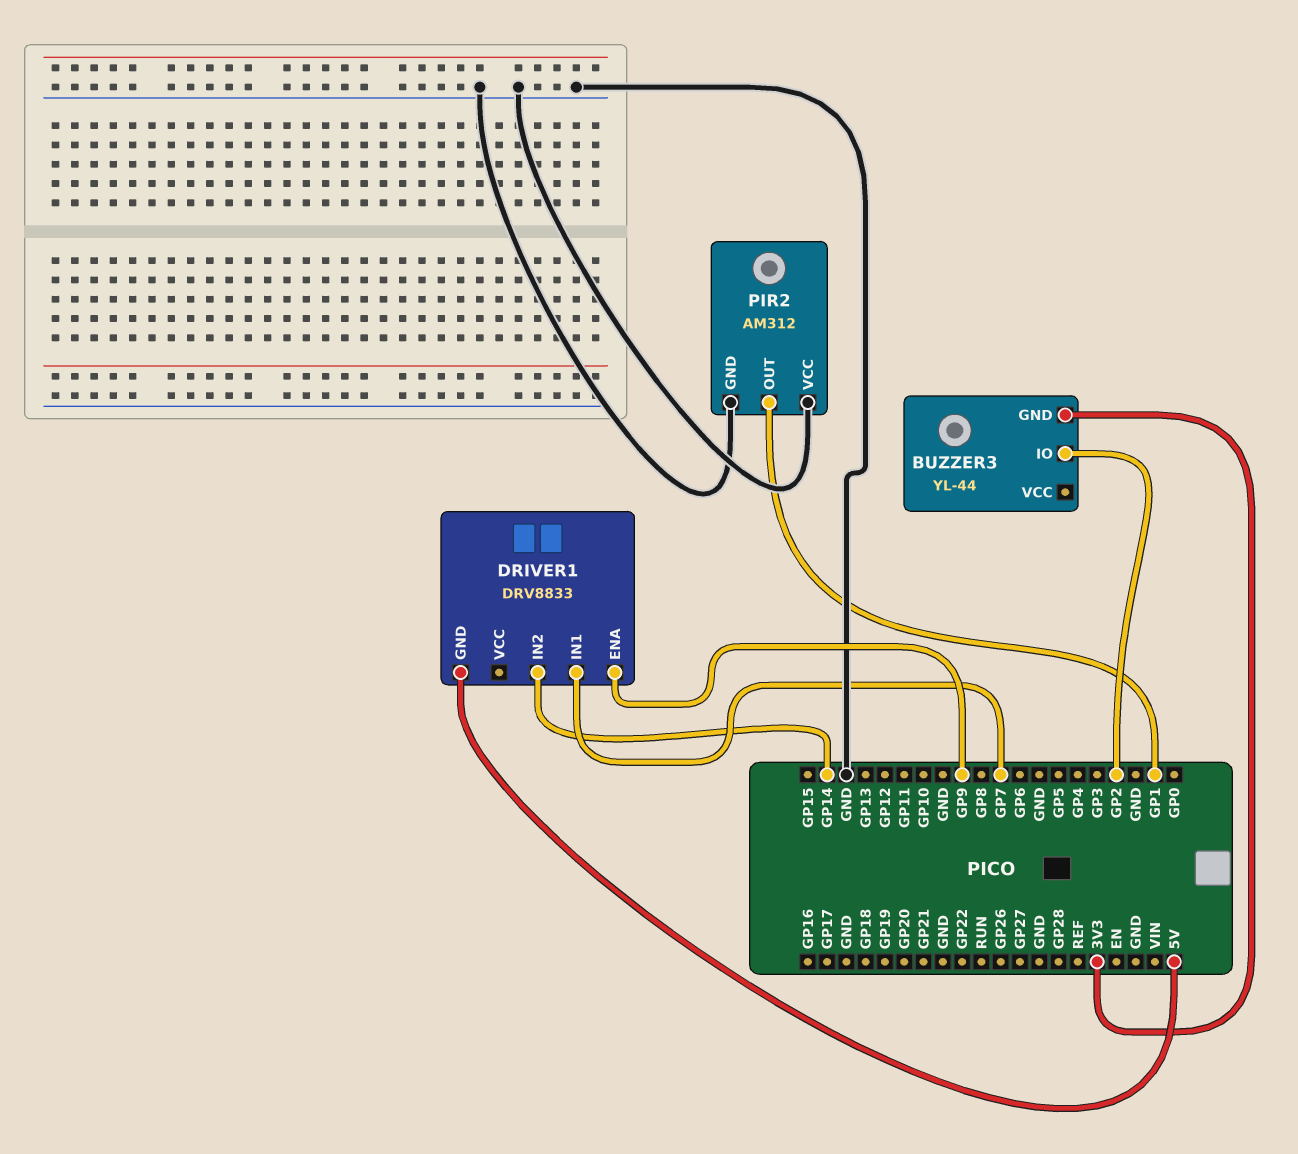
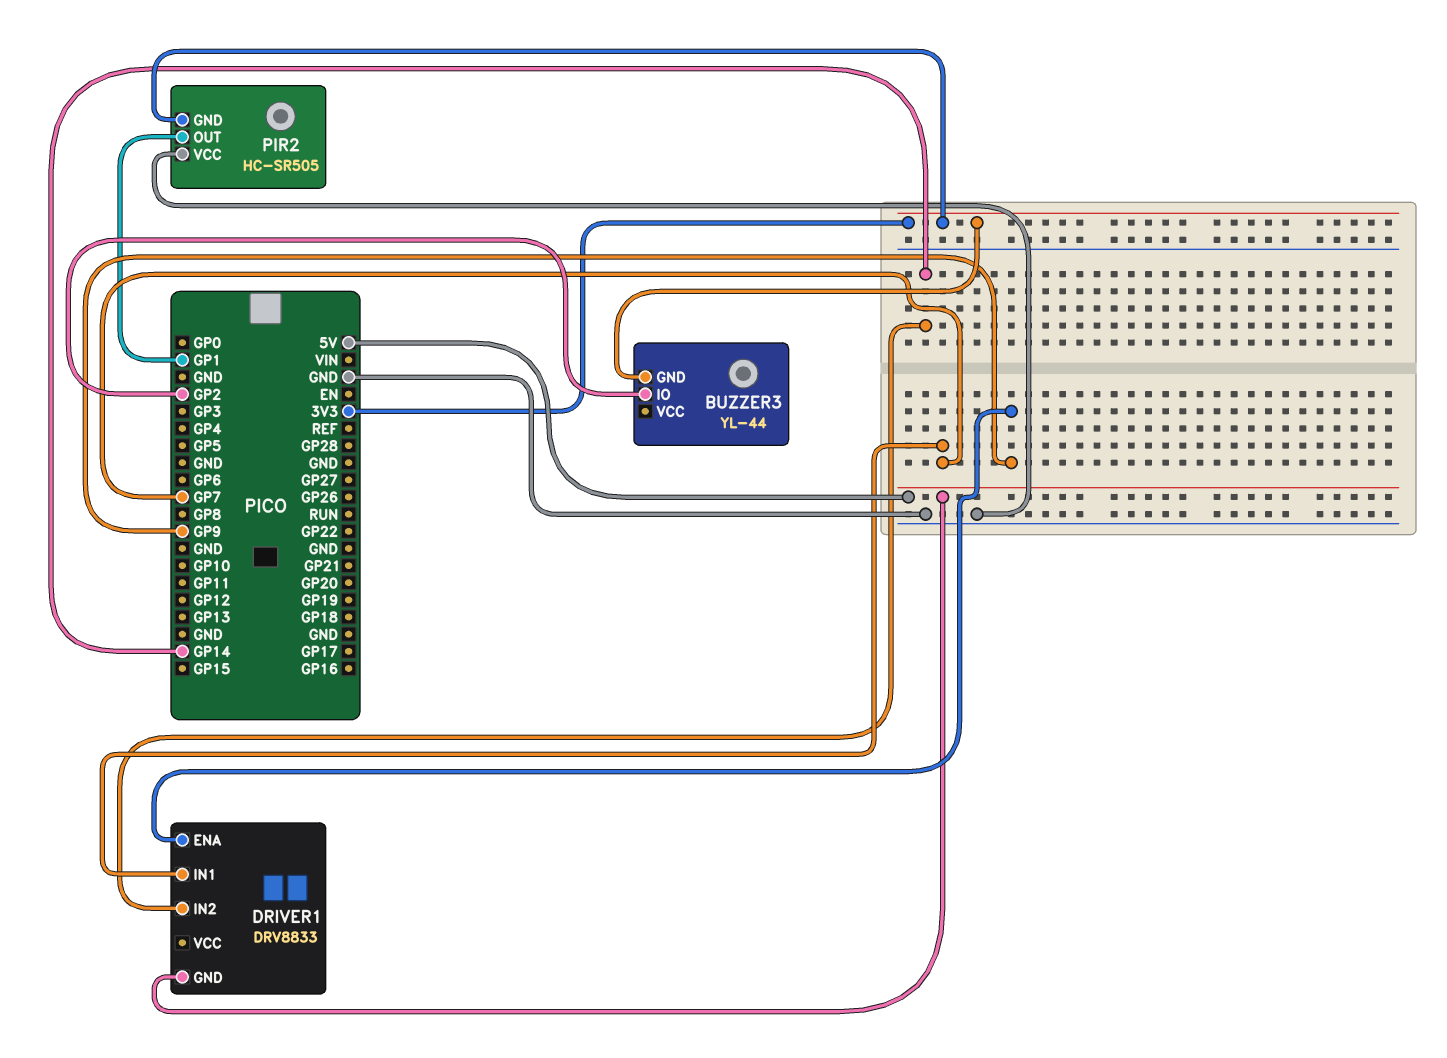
PIR2: AM312 -> HC-SR505
PIR2 pin GND: GND -> 3V3

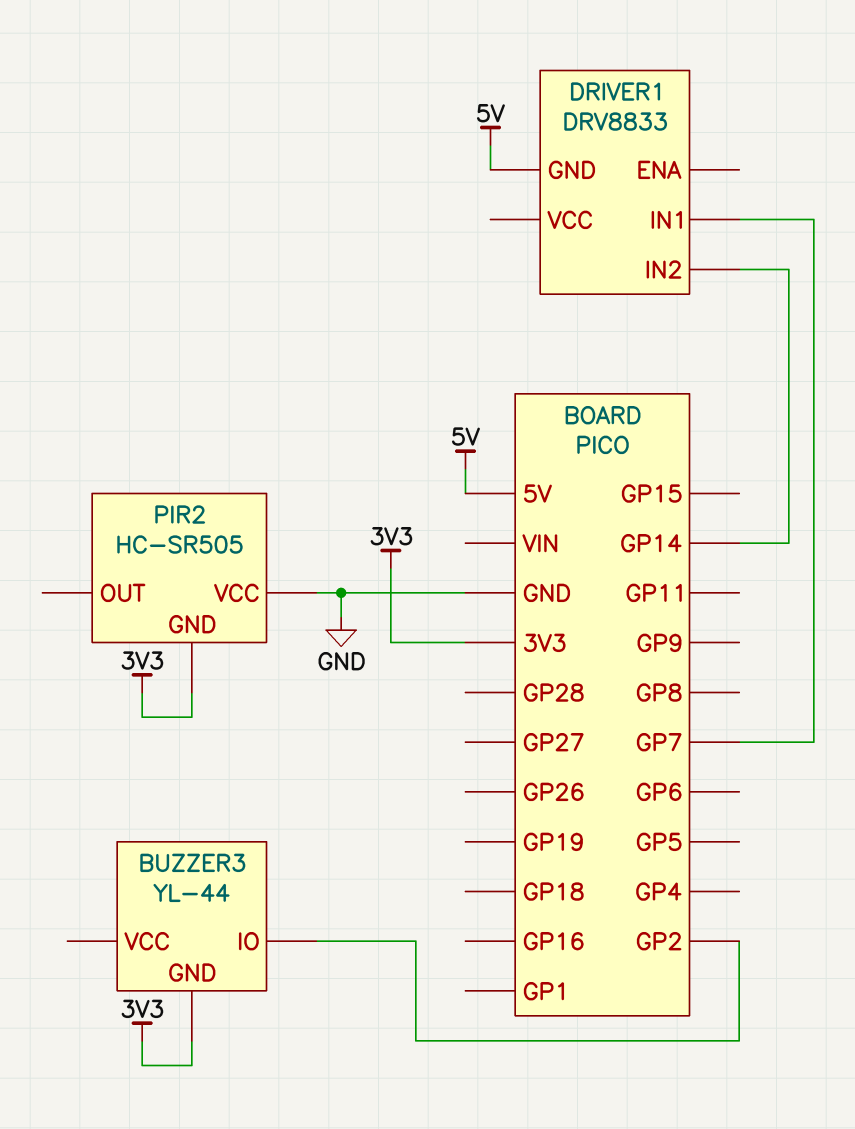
DRIVER1 pin ENA: GP9 -> none
PIR2 pin OUT: GP1 -> none

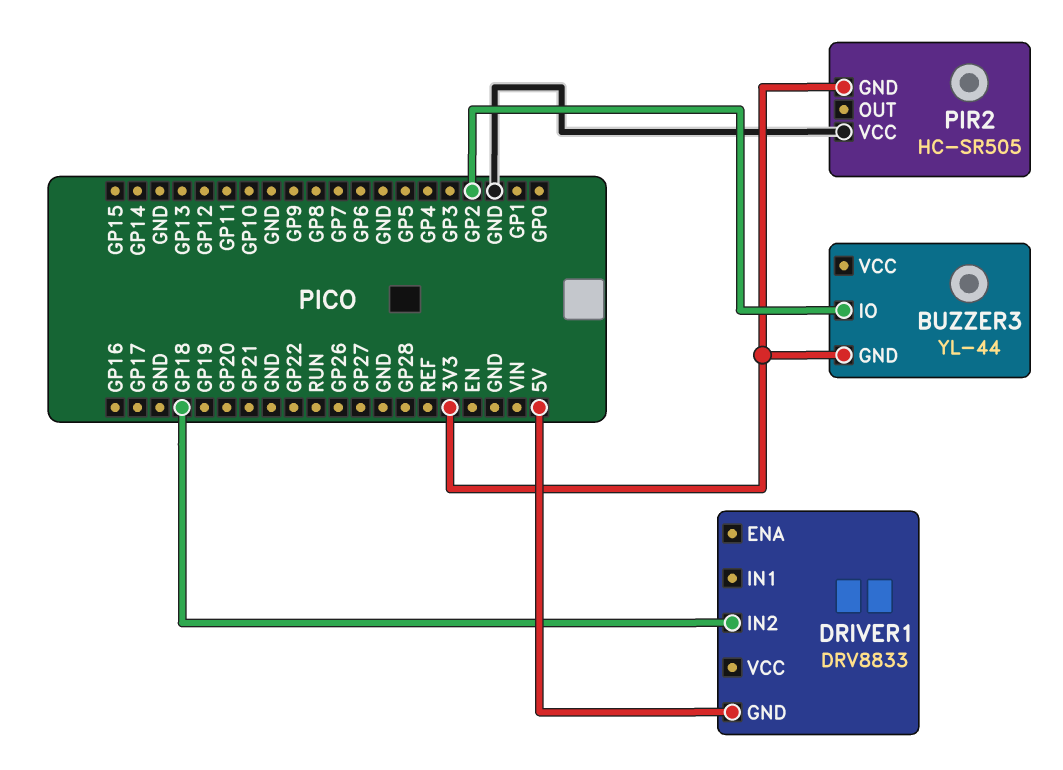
DRIVER1 pin IN1: GP7 -> none
DRIVER1 pin IN2: GP14 -> GP18

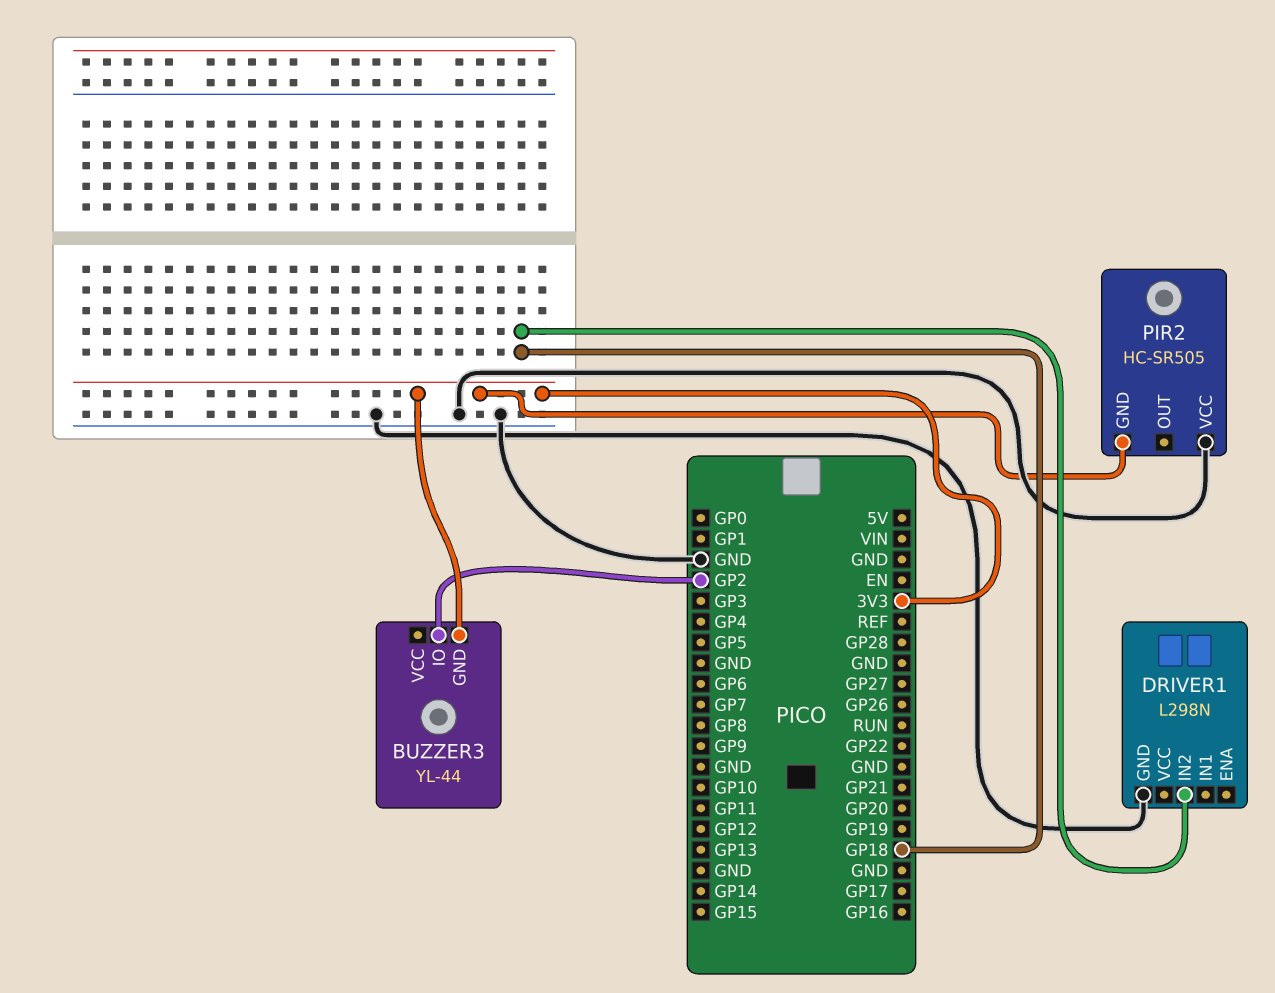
DRIVER1: DRV8833 -> L298N
DRIVER1 pin GND: 5V -> GND

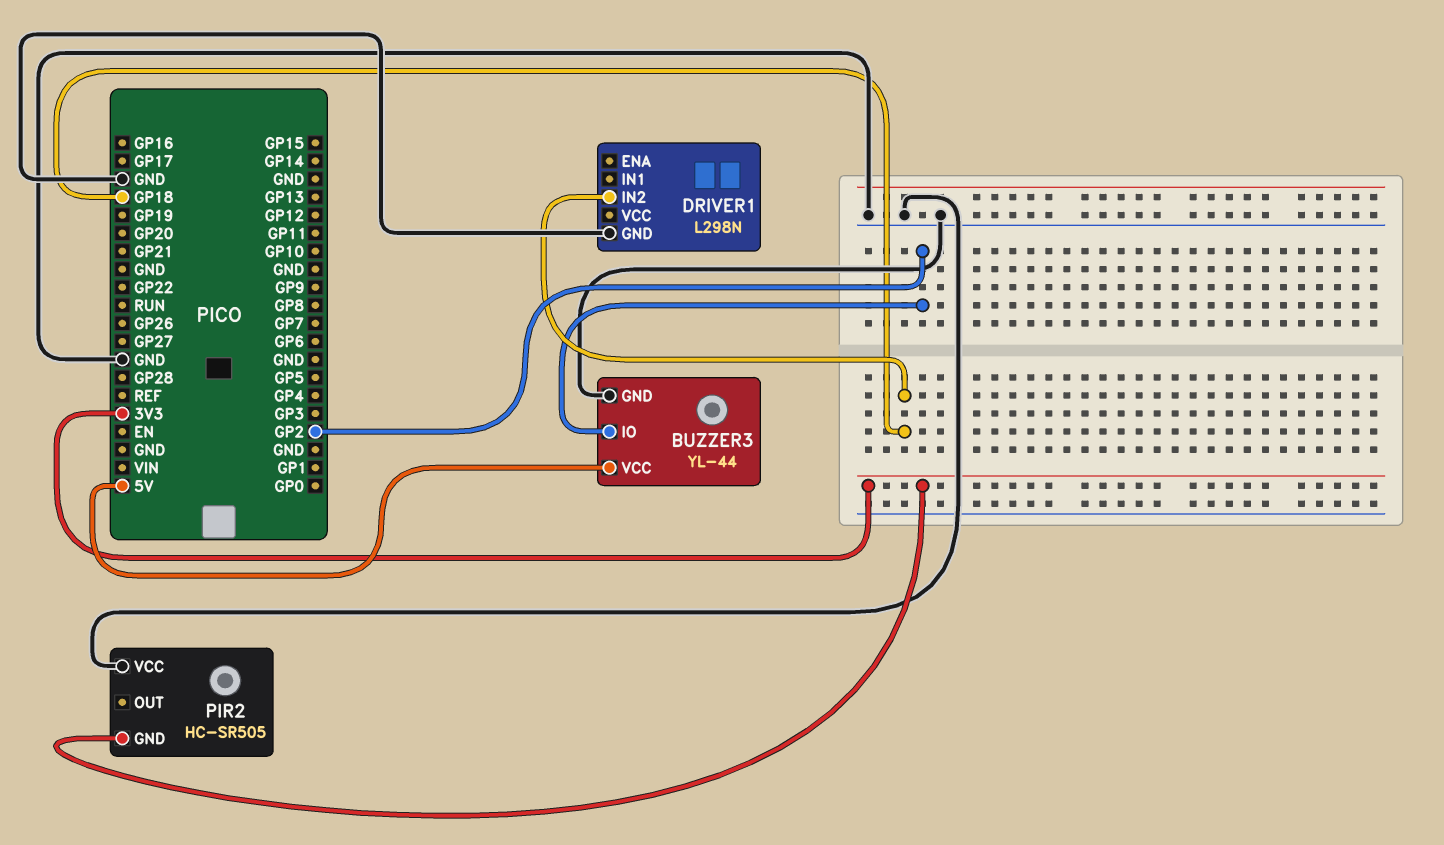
BUZZER3 pin GND: 3V3 -> GND
BUZZER3 pin VCC: none -> 5V

